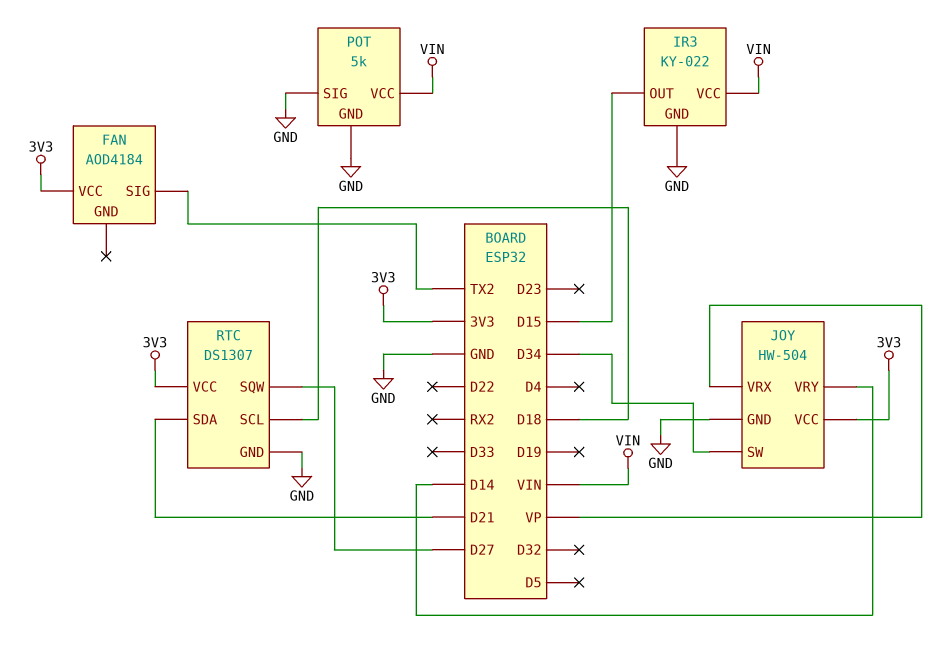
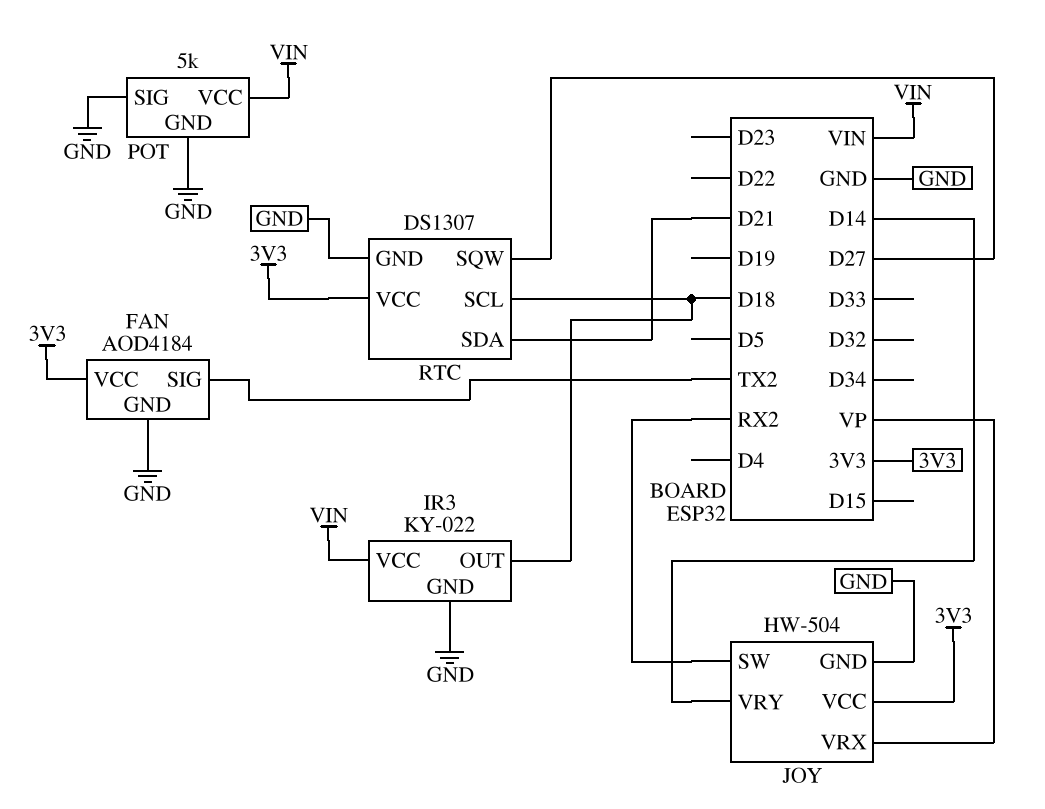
FAN pin GND: none -> GND
IR3 pin OUT: D15 -> D18
JOY pin SW: D34 -> RX2

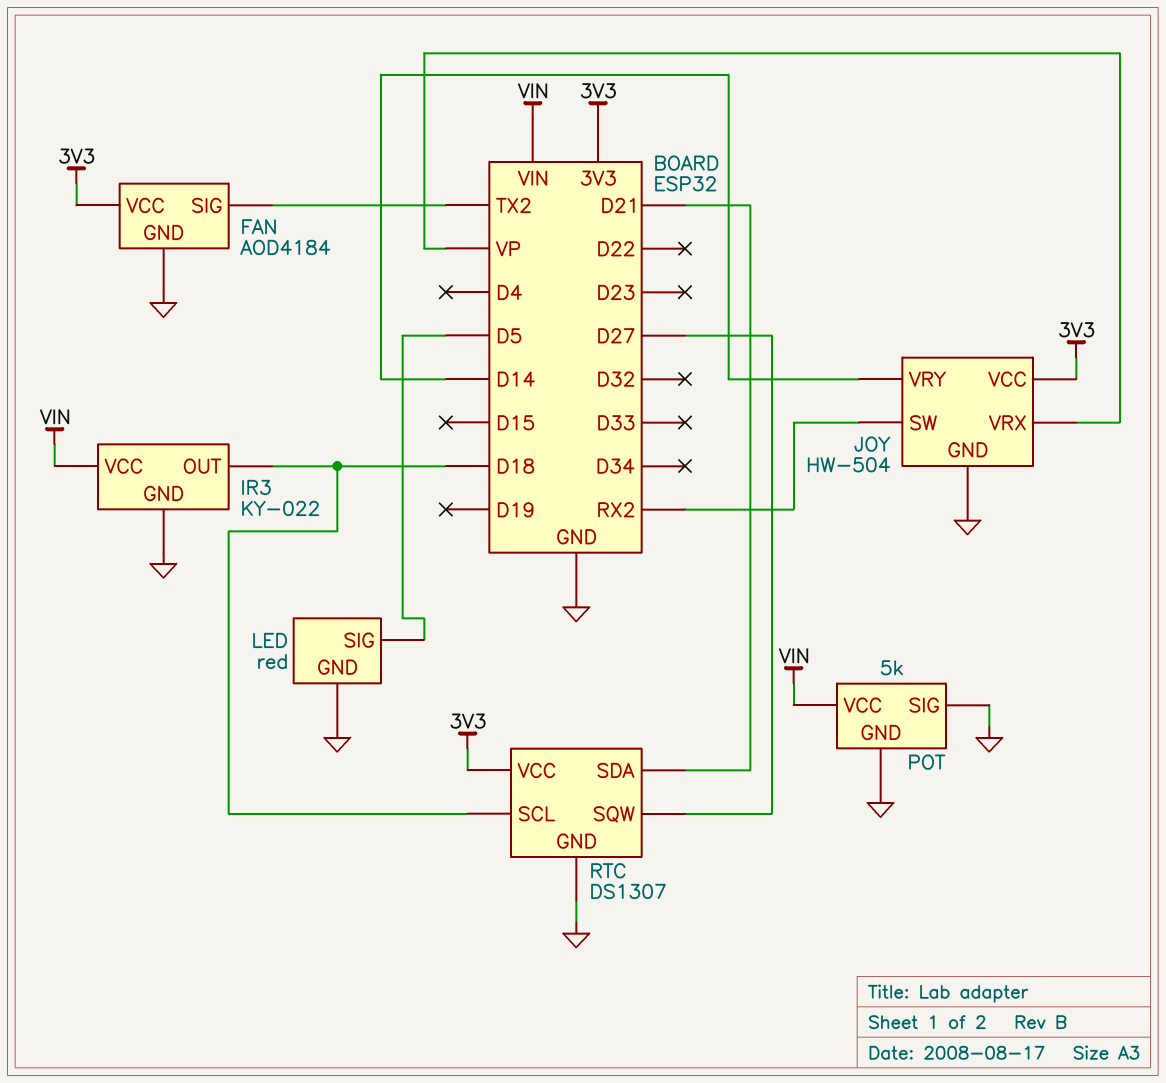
LED: none -> red
LED pin GND: none -> GND
LED pin SIG: none -> D5

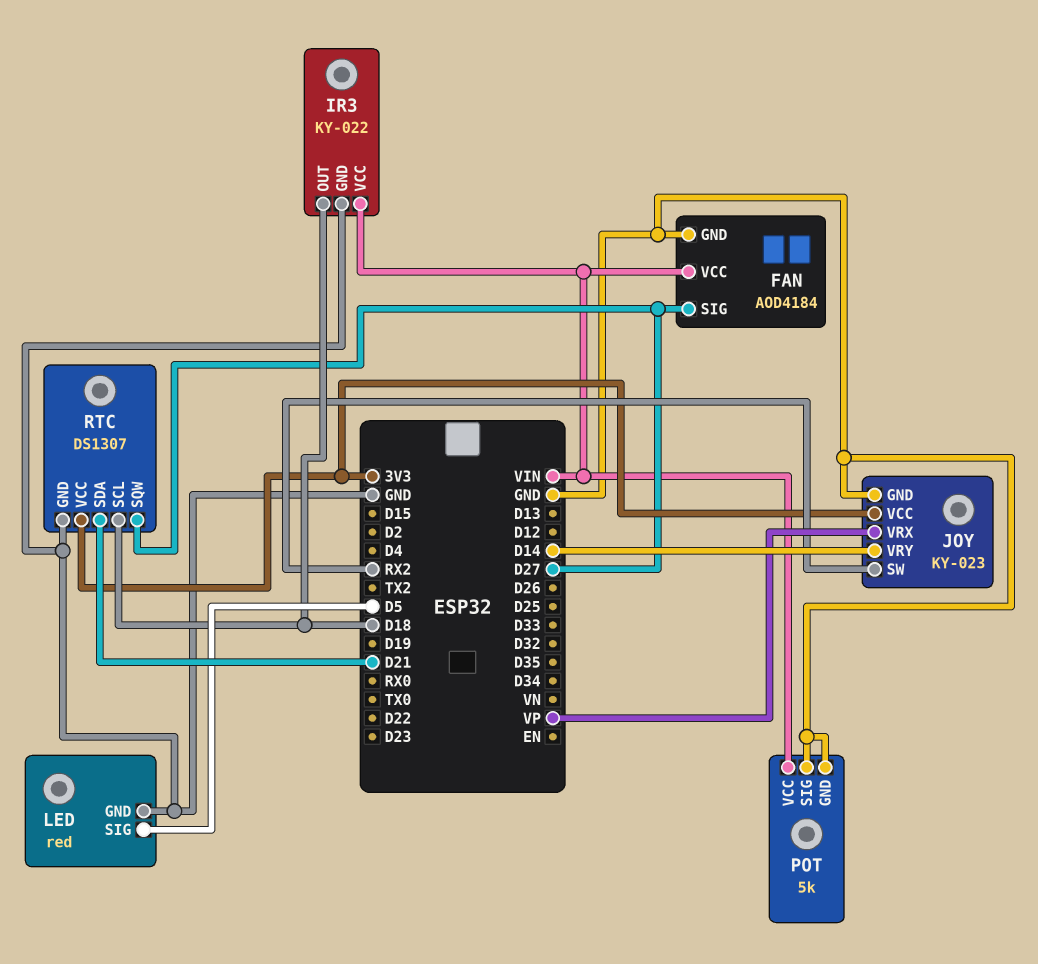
FAN pin SIG: TX2 -> D27
FAN pin VCC: 3V3 -> VIN
JOY: HW-504 -> KY-023

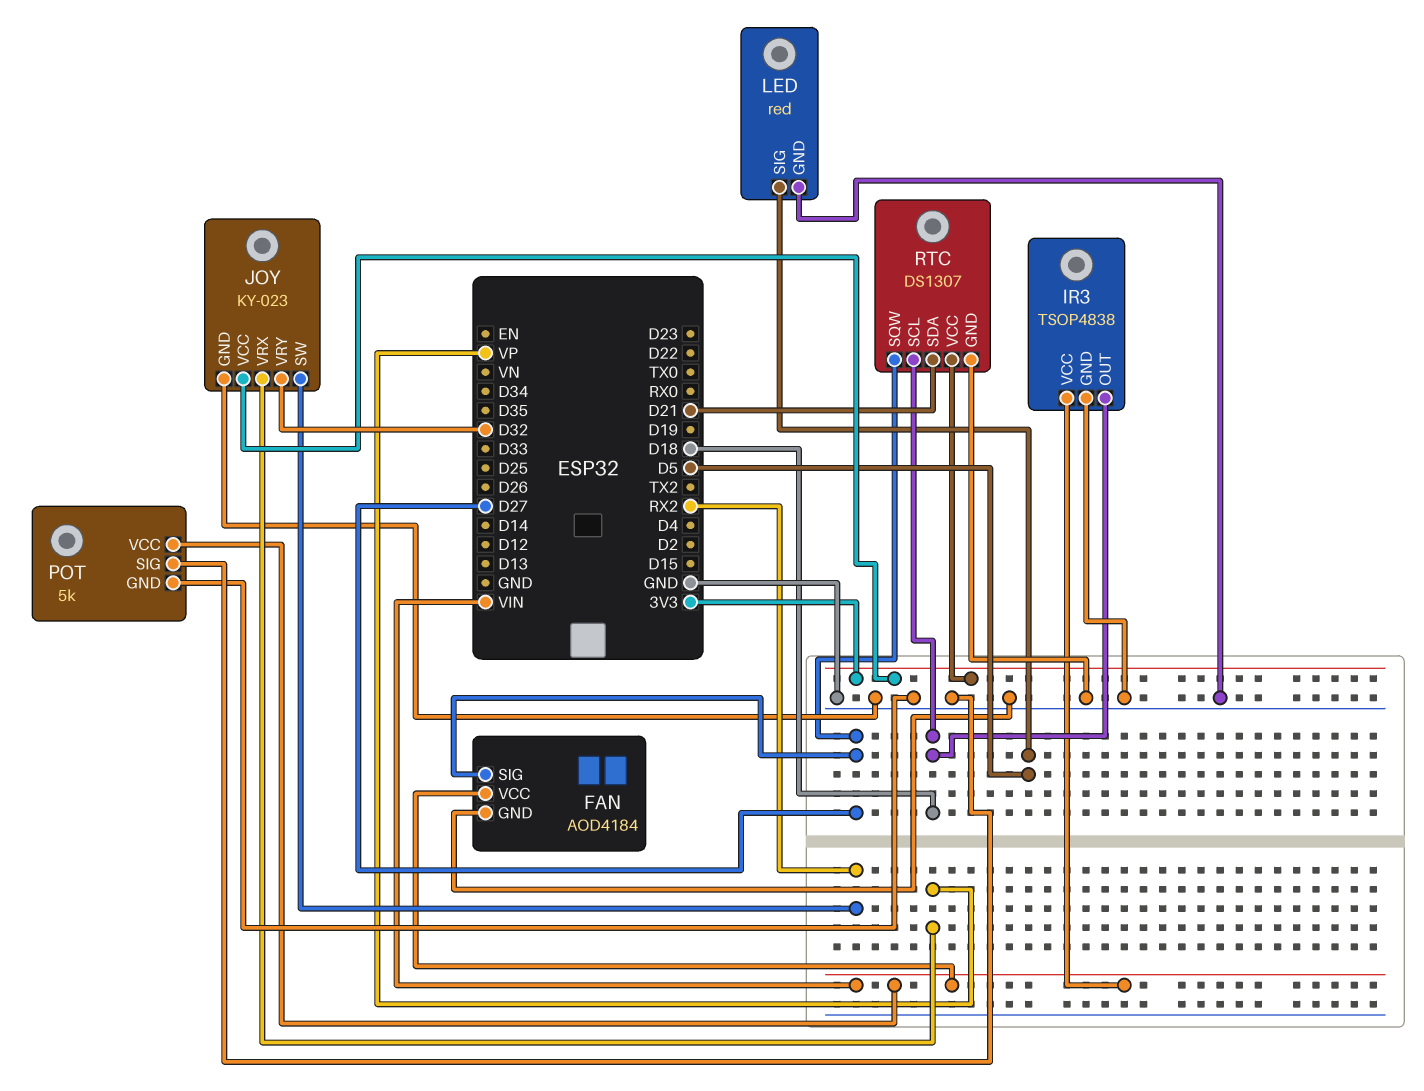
IR3: KY-022 -> TSOP4838
JOY pin VRY: D14 -> D32

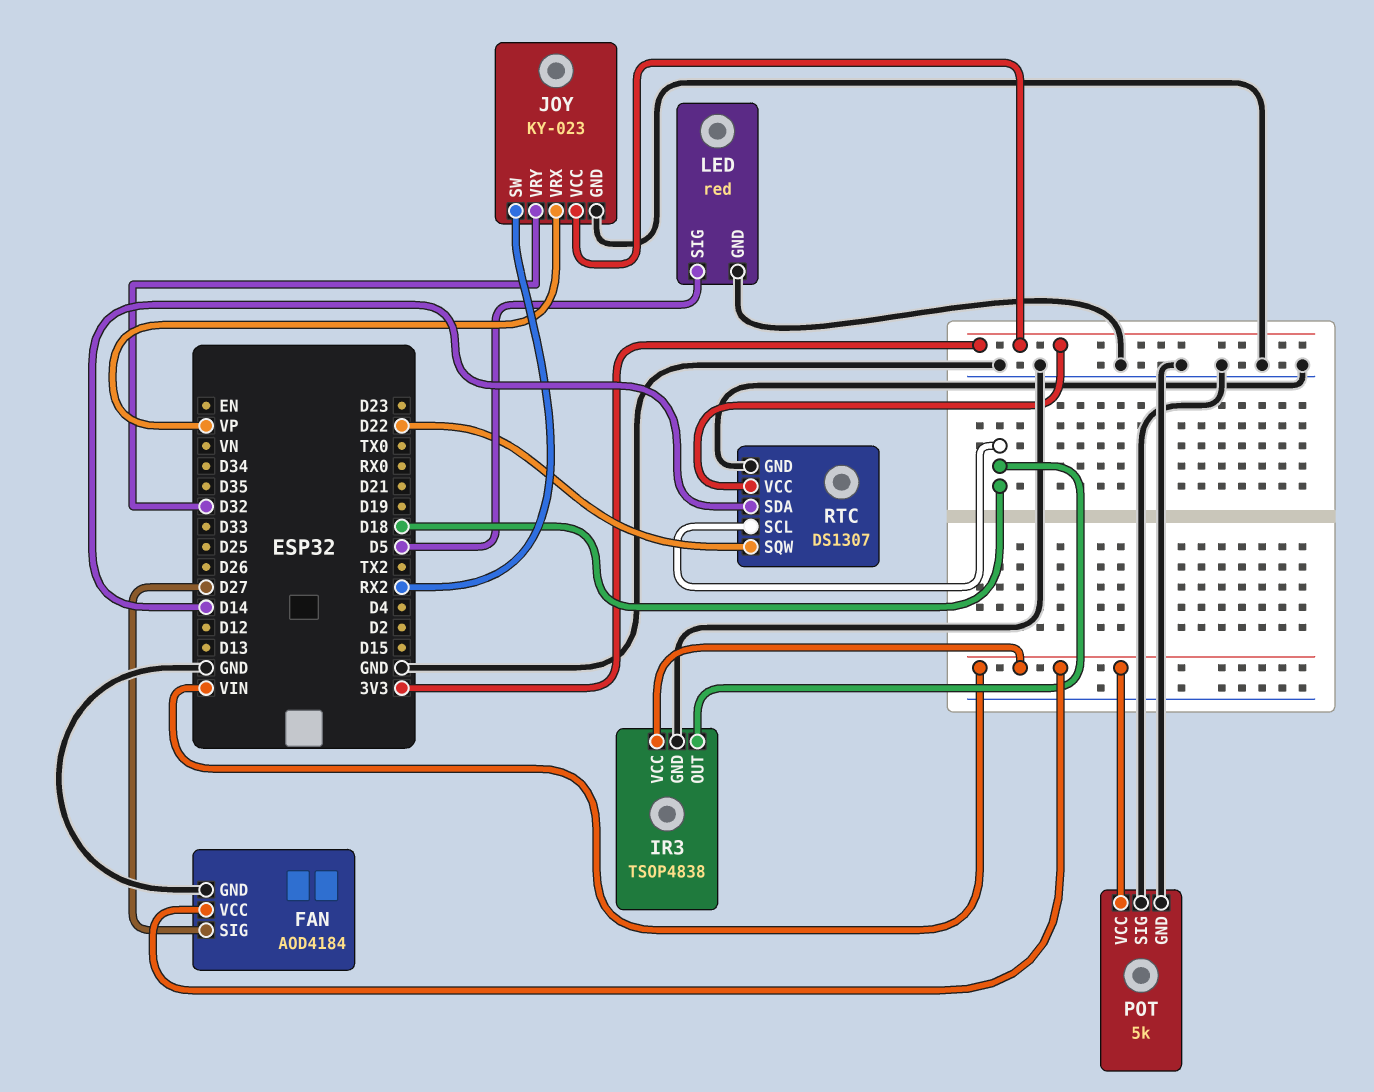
RTC pin SDA: D21 -> D14
RTC pin SQW: D27 -> D22

